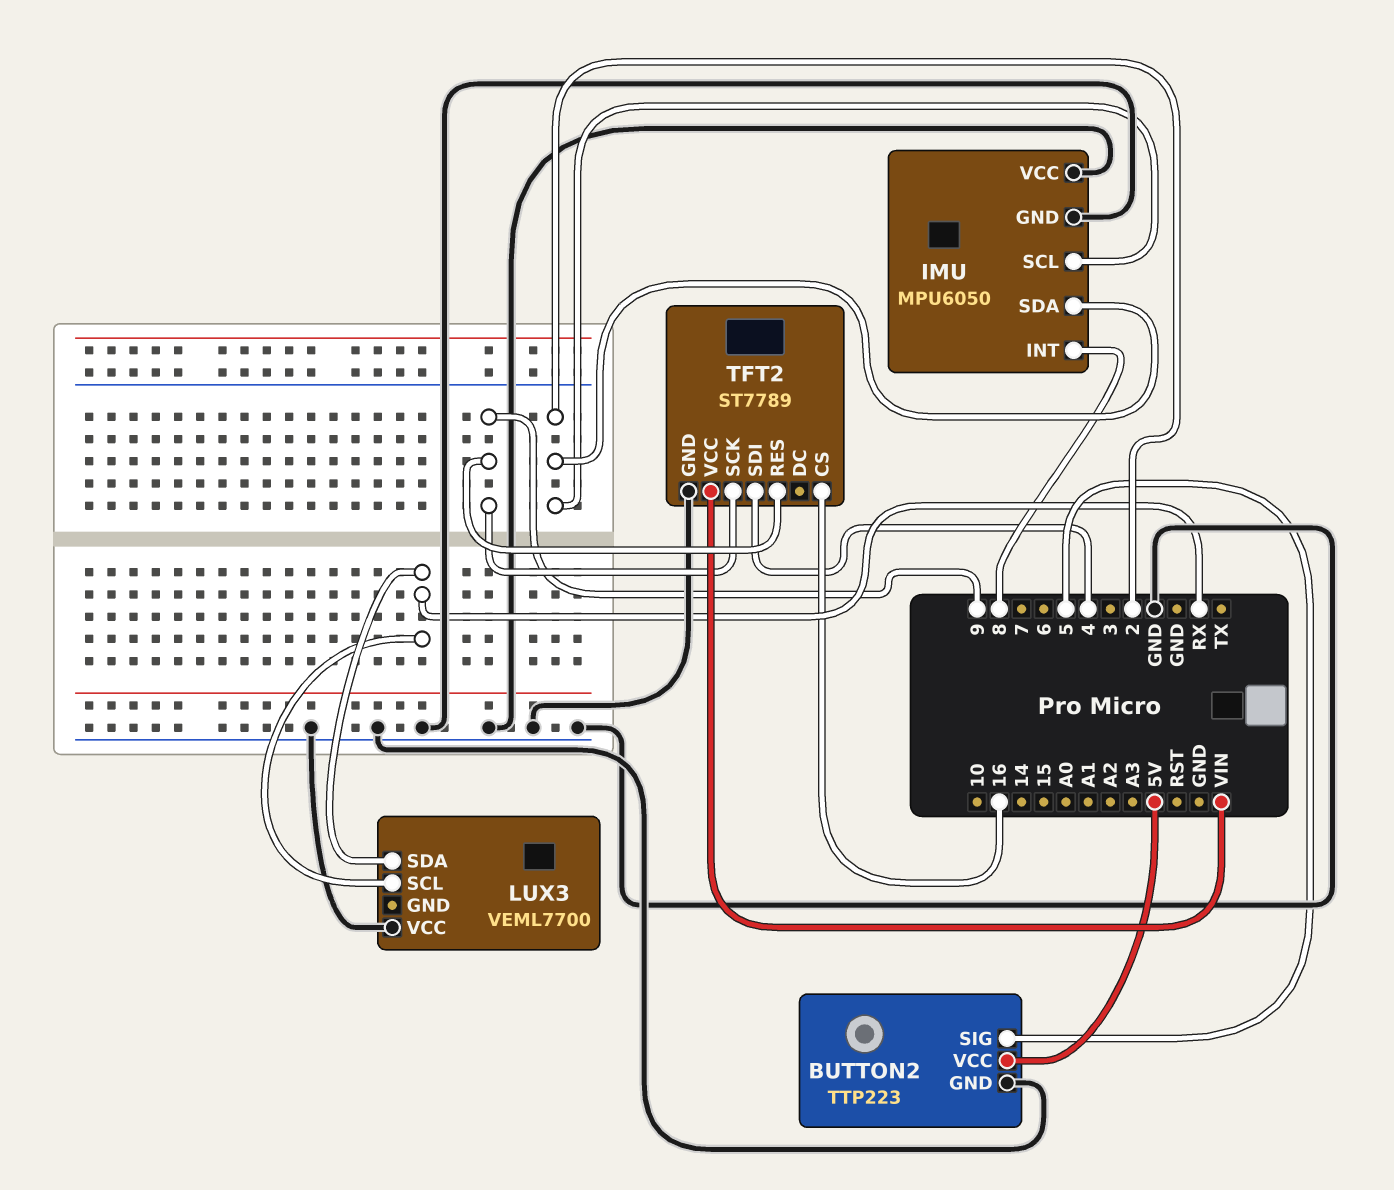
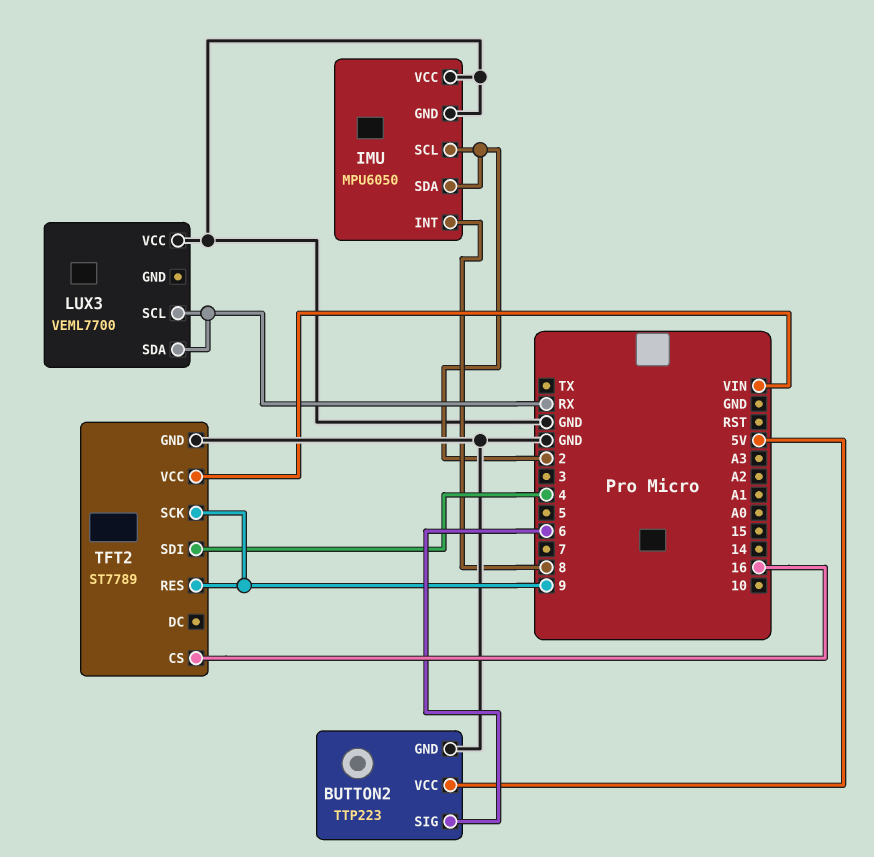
BUTTON2 pin SIG: 5 -> 6

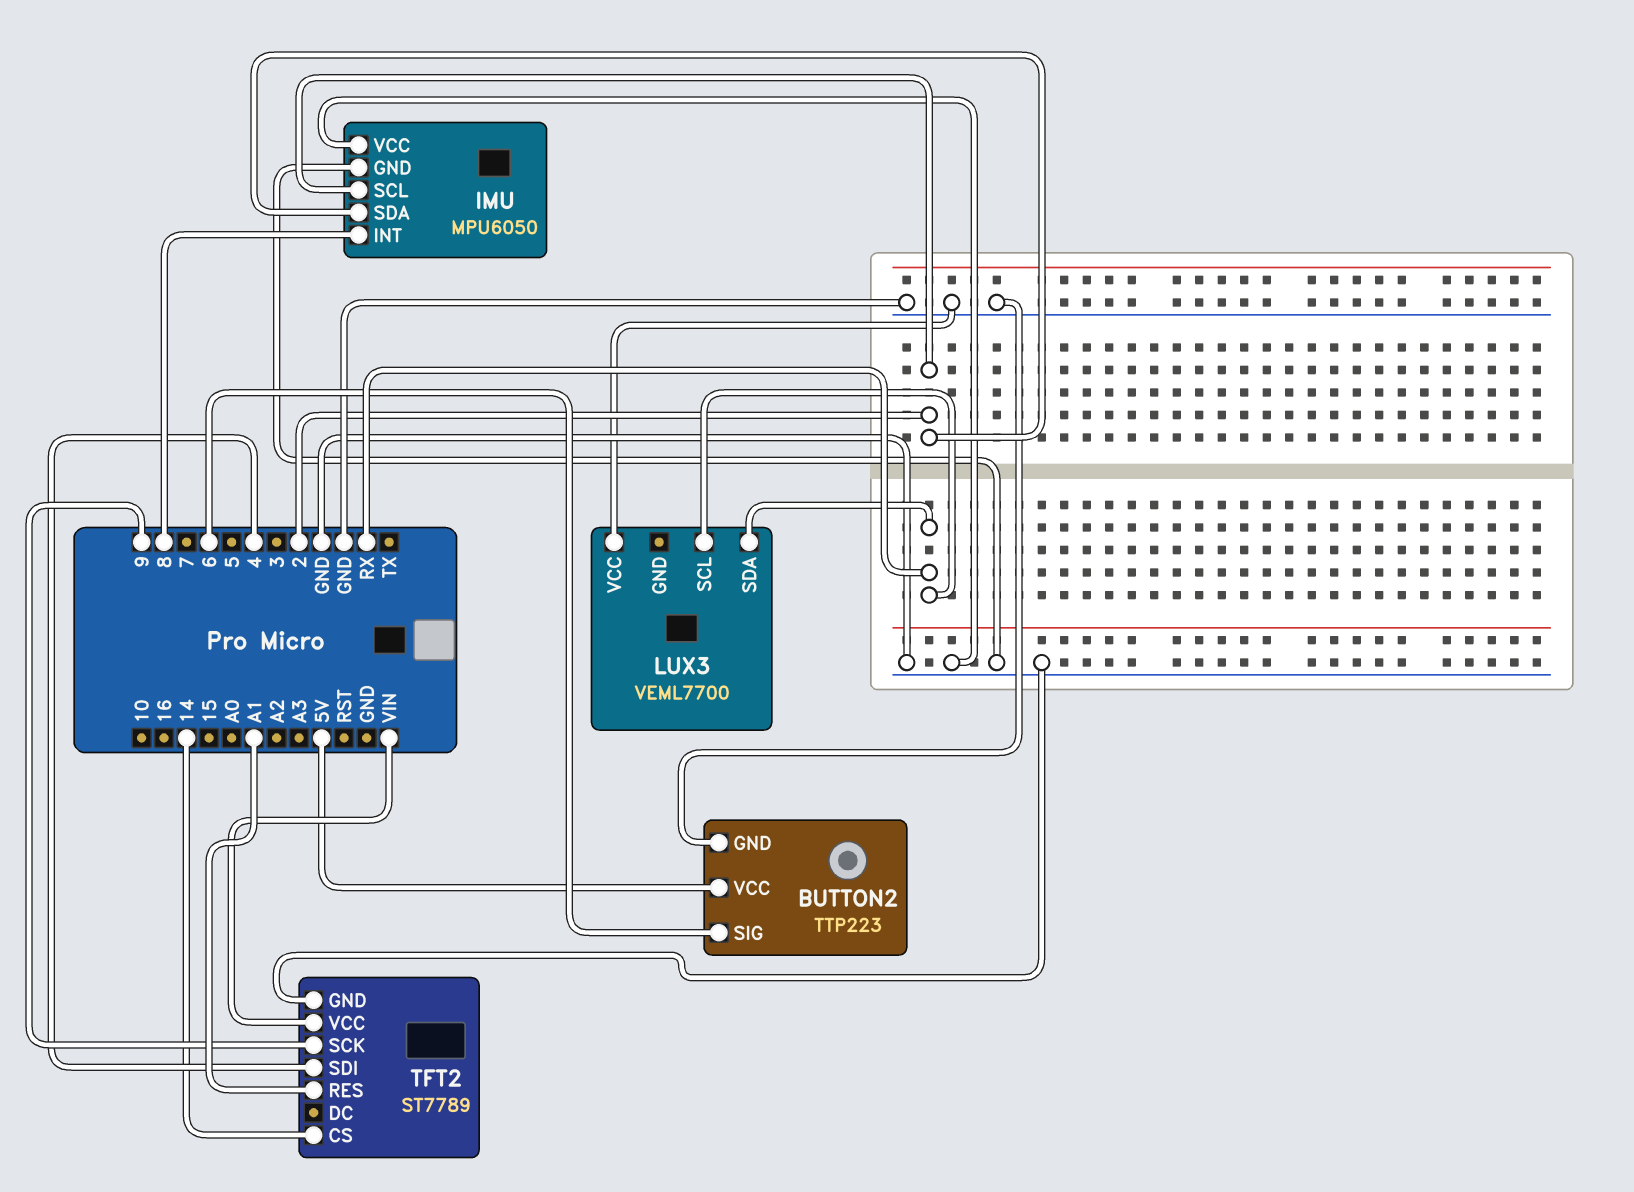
TFT2 pin CS: 16 -> 14
TFT2 pin RES: 9 -> A1

